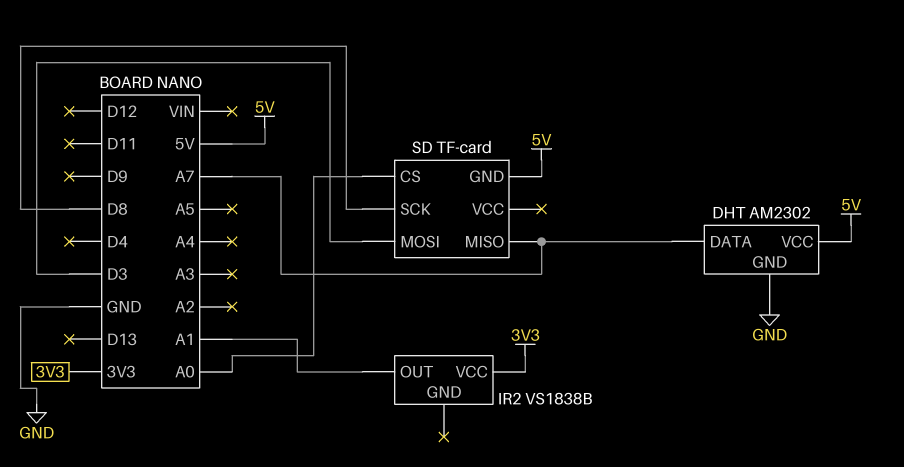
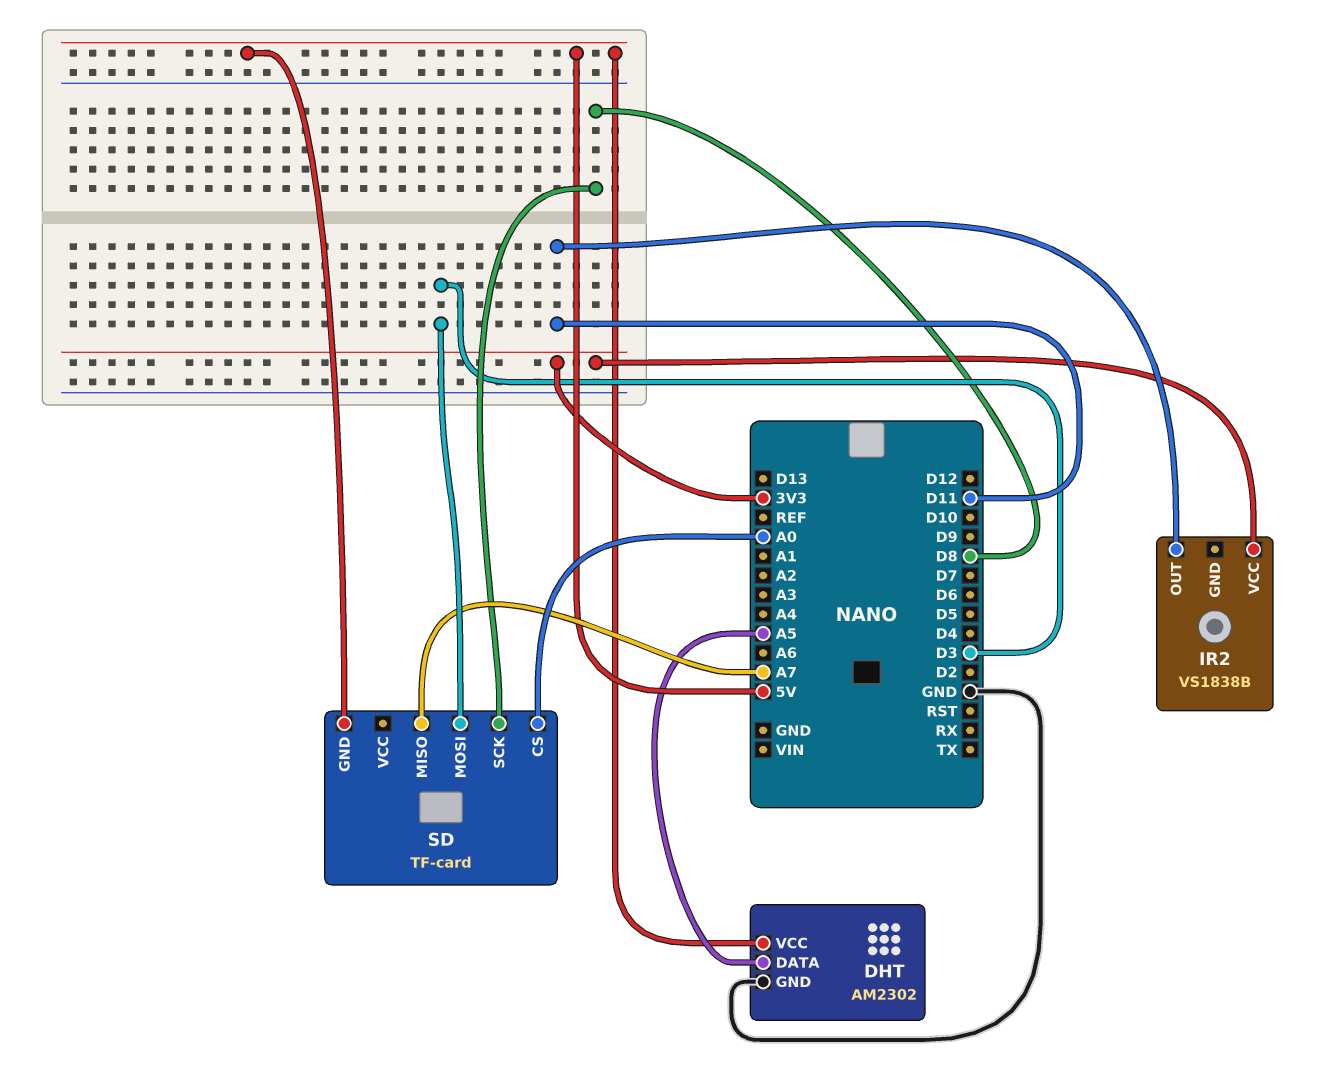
DHT pin DATA: A7 -> A5
IR2 pin OUT: A1 -> D11

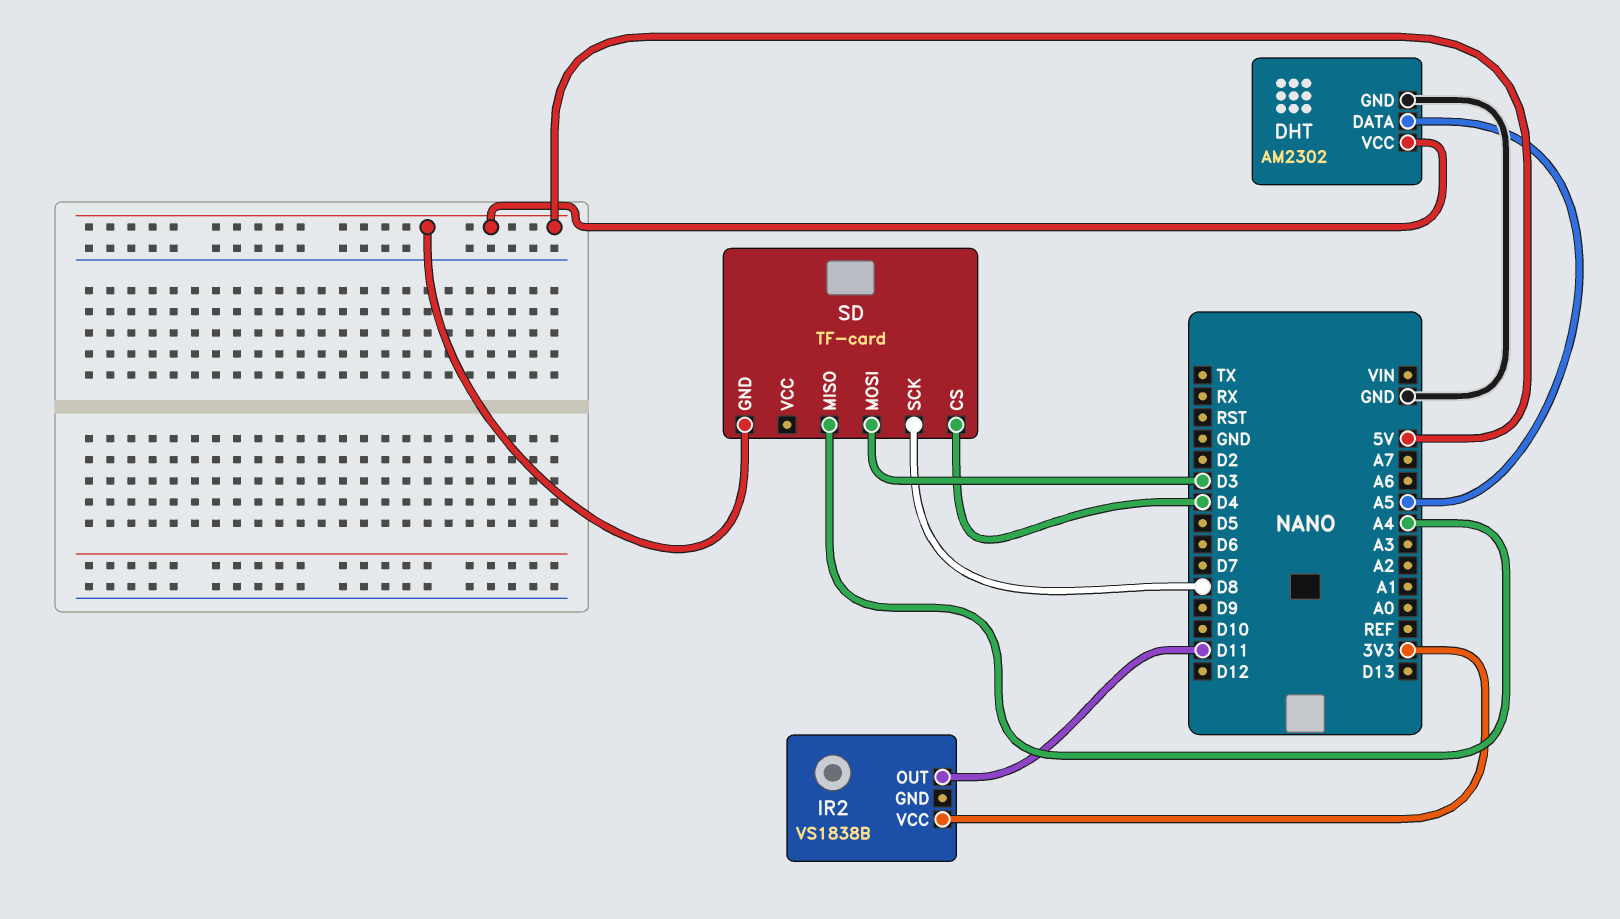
SD pin CS: A0 -> D4
SD pin MISO: A7 -> A4

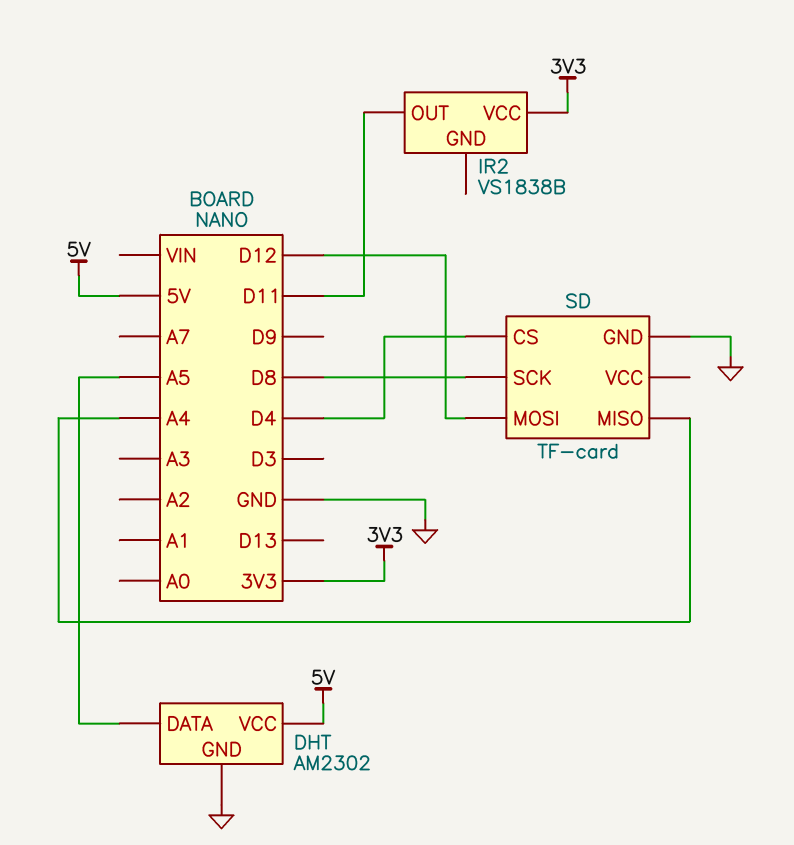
SD pin GND: 5V -> GND
SD pin MOSI: D3 -> D12

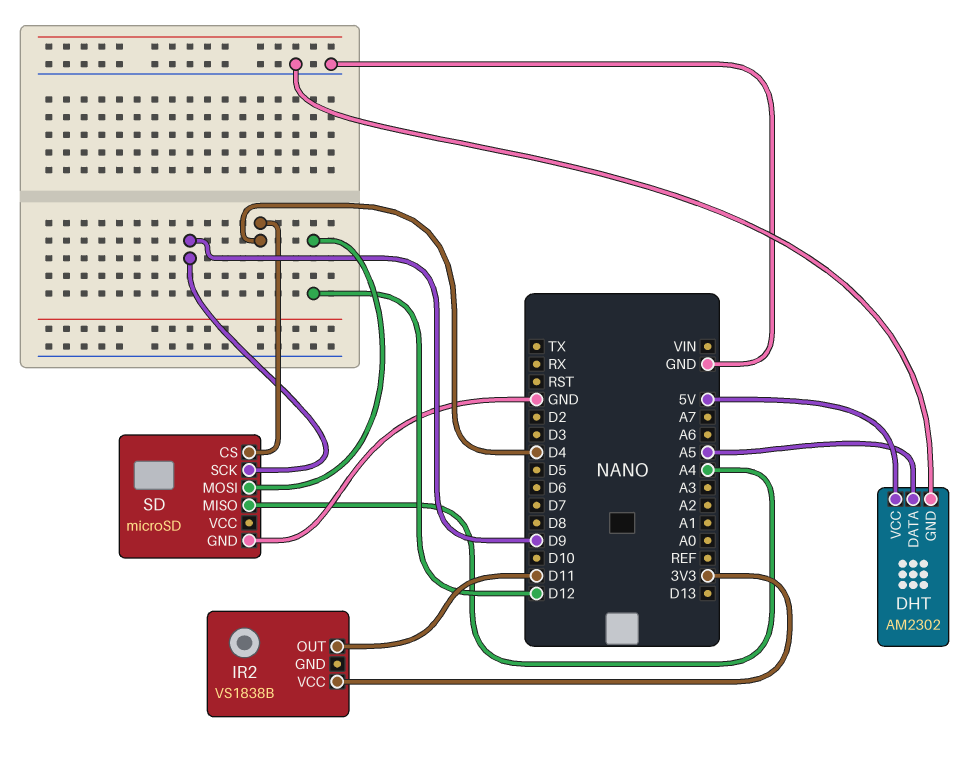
SD: TF-card -> microSD
SD pin SCK: D8 -> D9

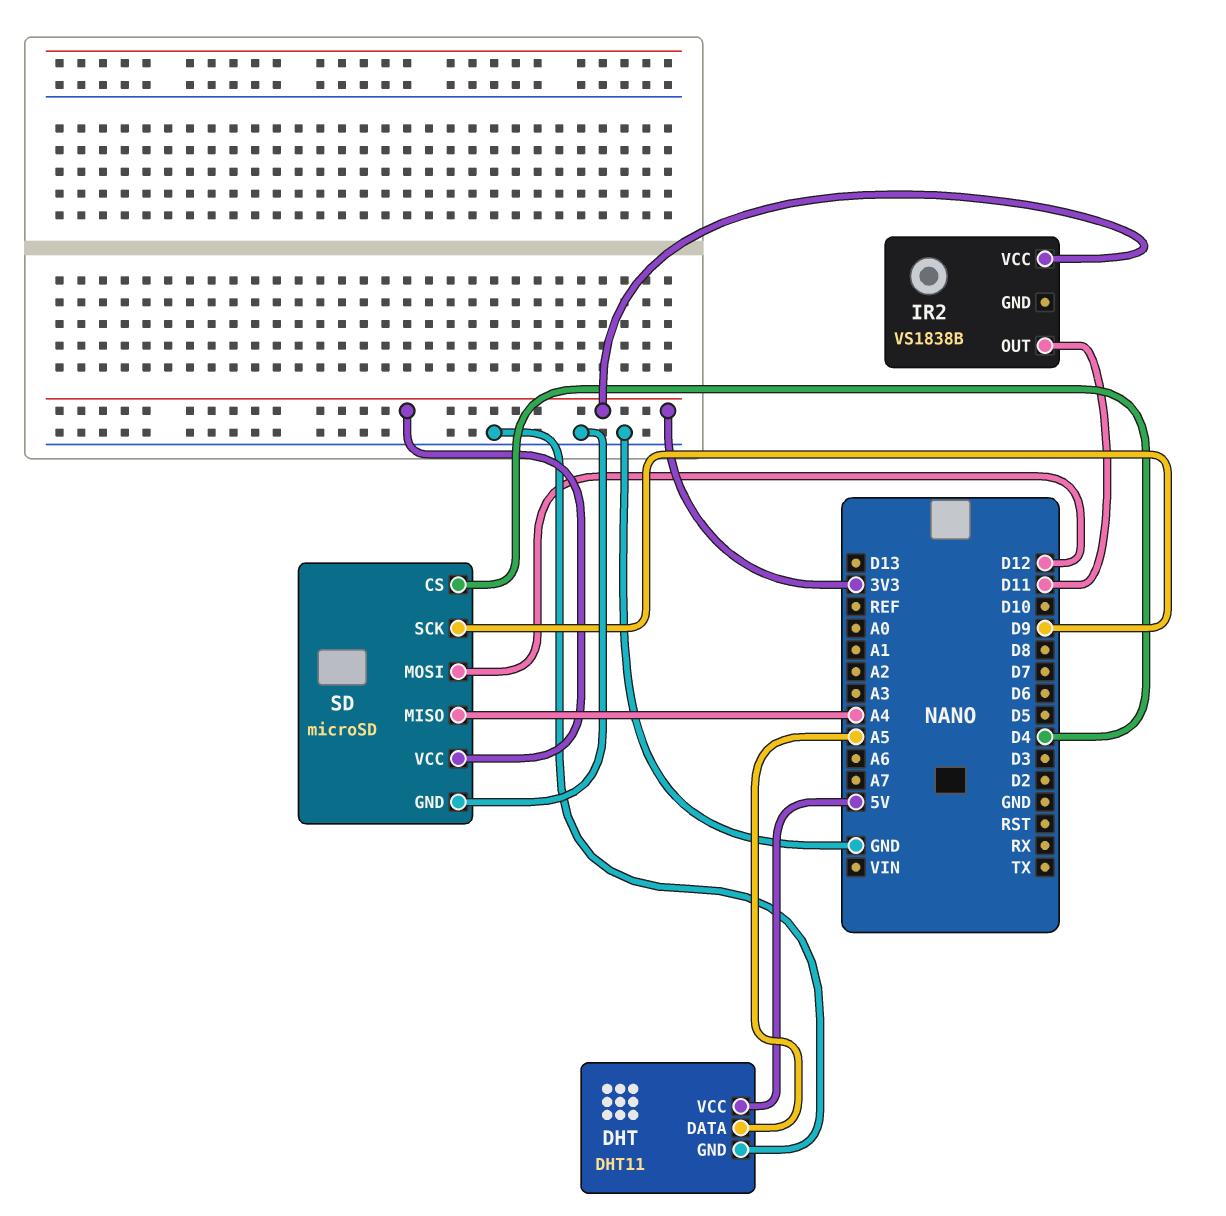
DHT: AM2302 -> DHT11
SD pin VCC: none -> 3V3

